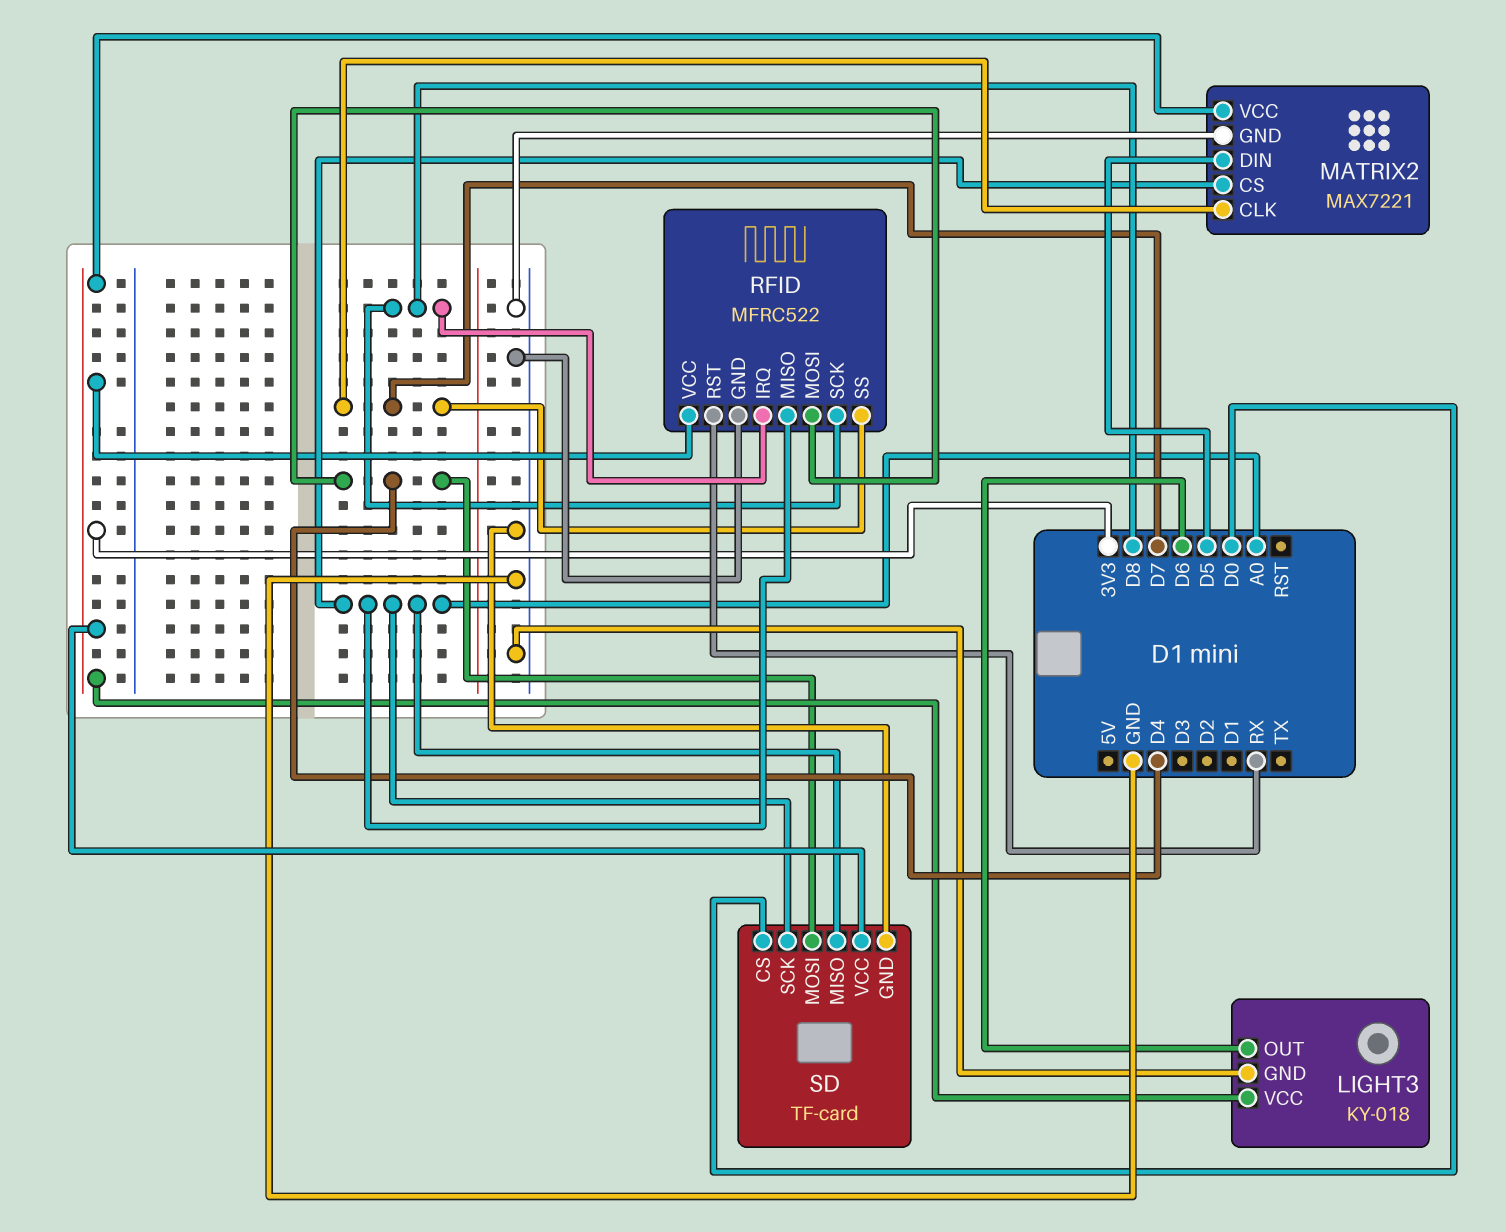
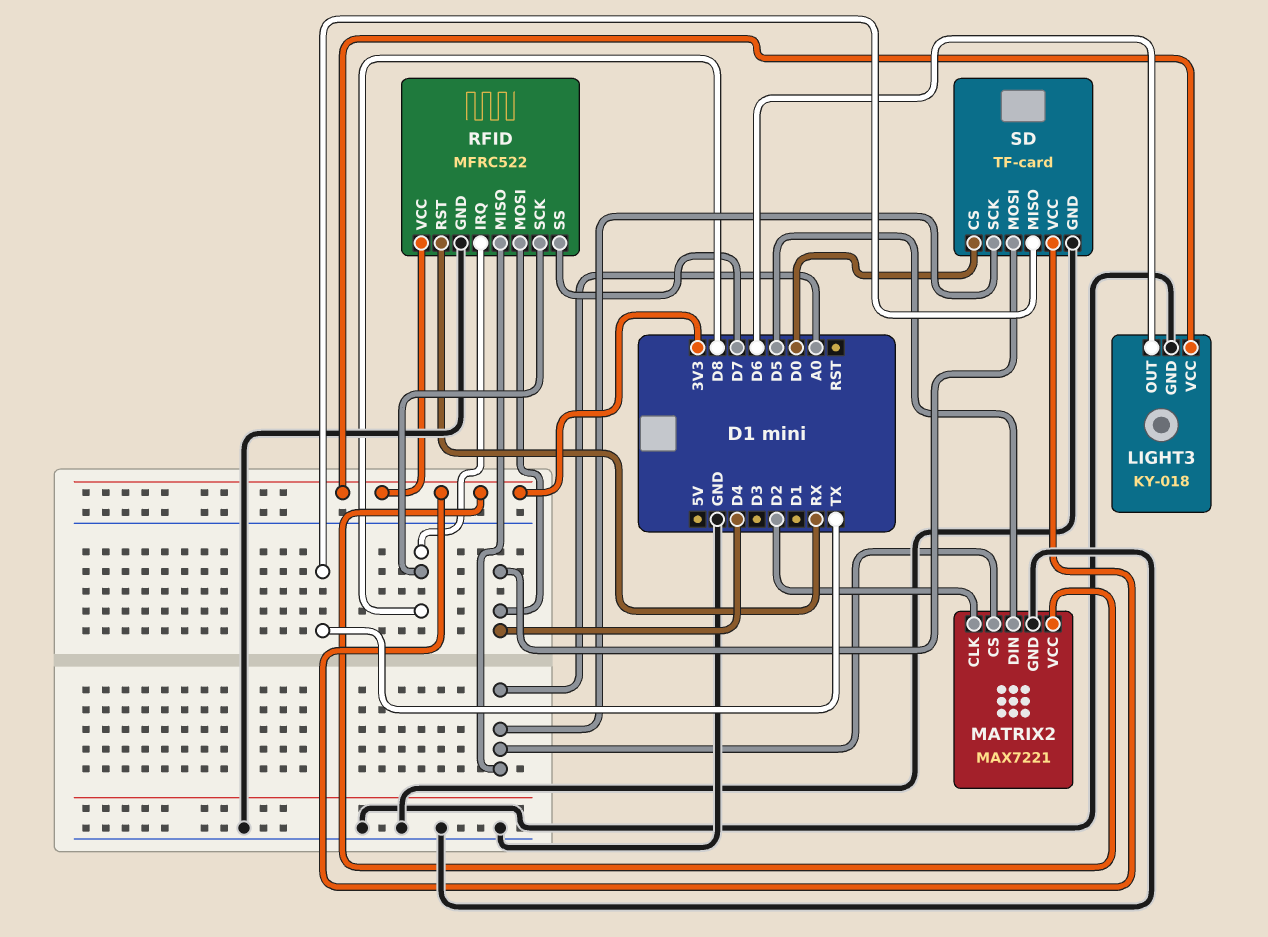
MATRIX2 pin CLK: D7 -> D2
SD pin MISO: A0 -> TX

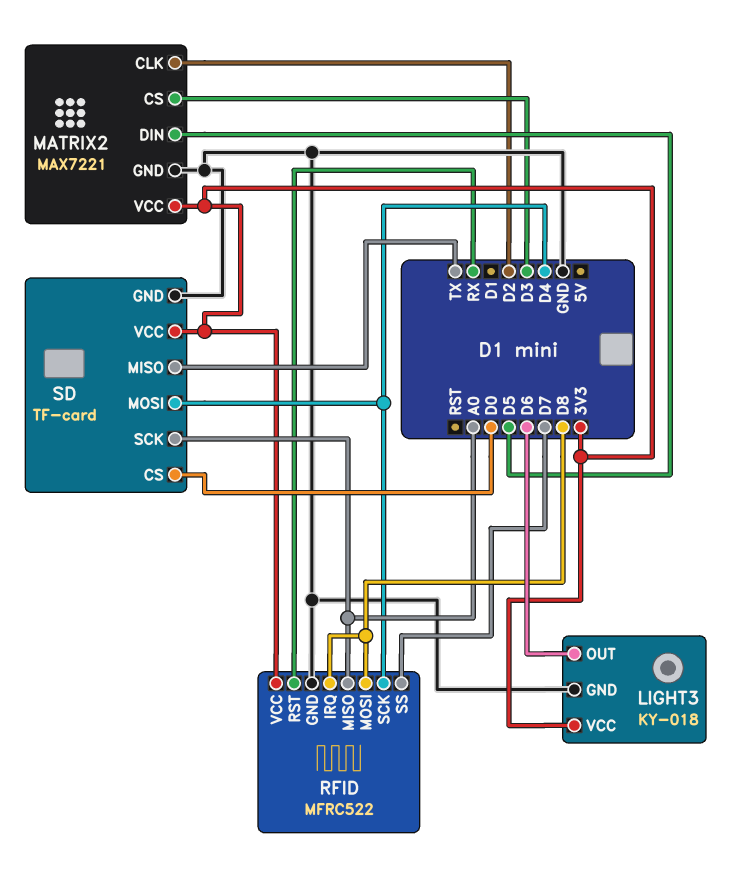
MATRIX2 pin CS: A0 -> D3
RFID pin MOSI: D4 -> D8
RFID pin SCK: D8 -> D4

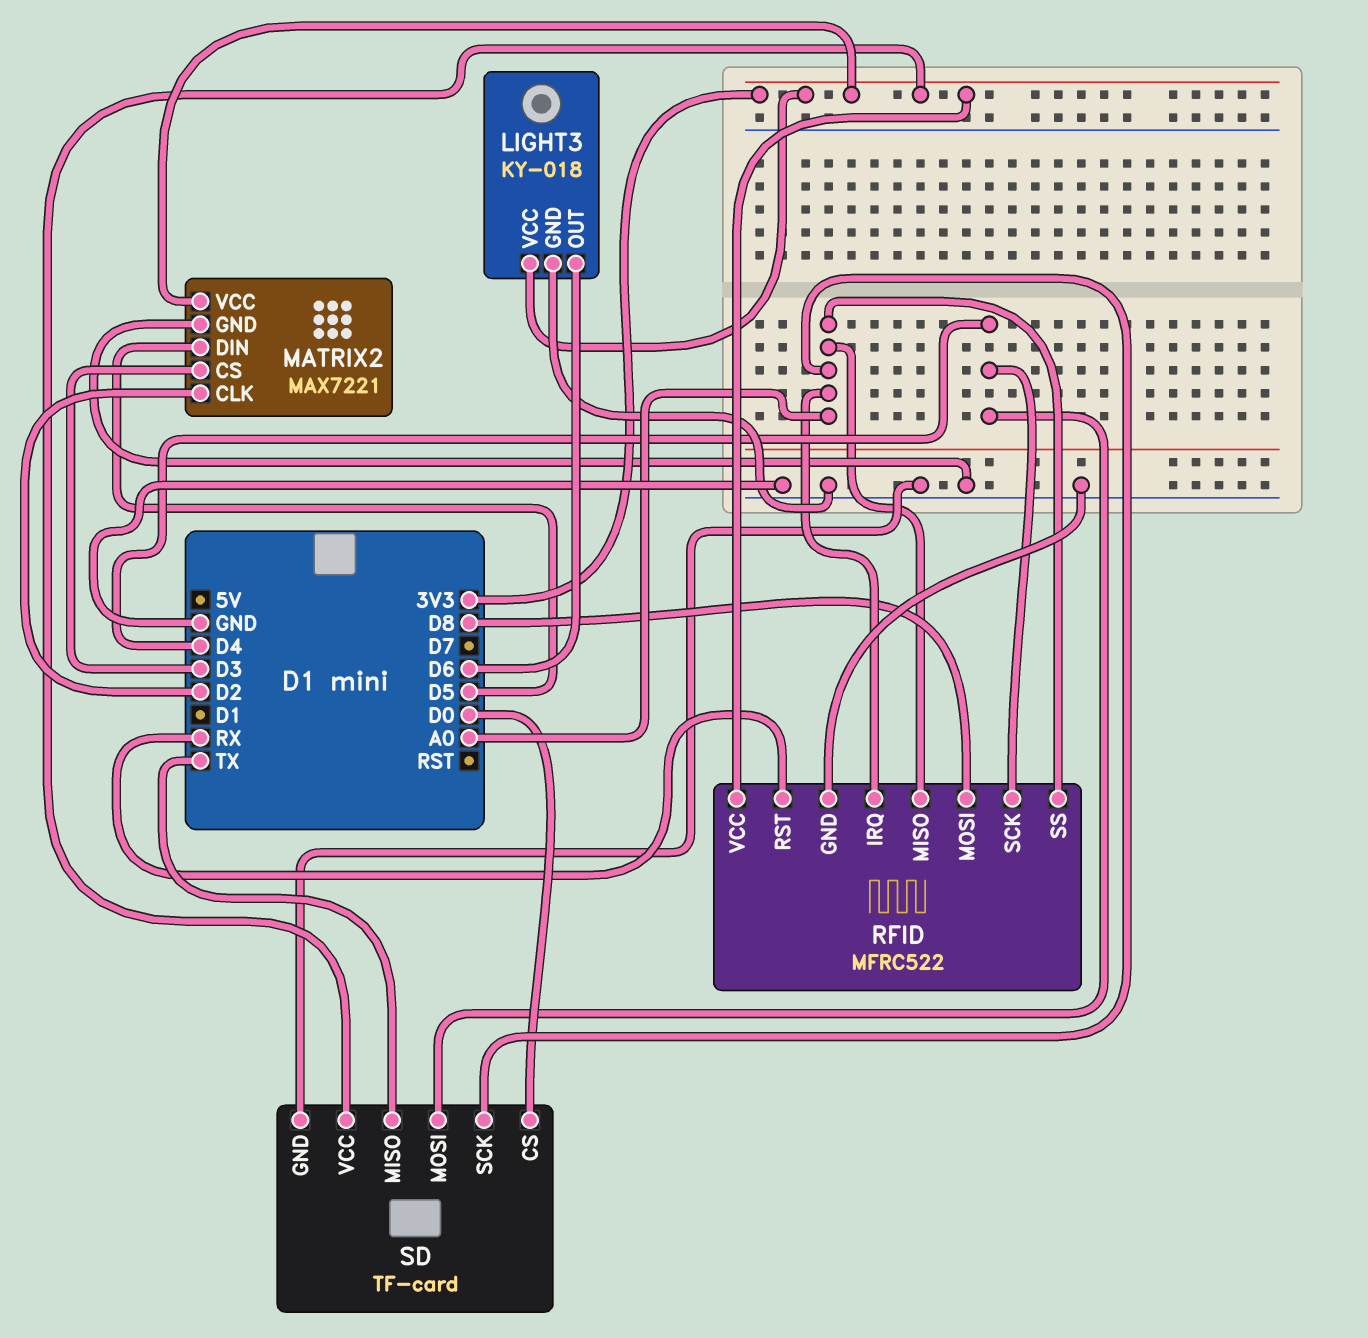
RFID pin IRQ: D8 -> A0
RFID pin SS: D7 -> A0

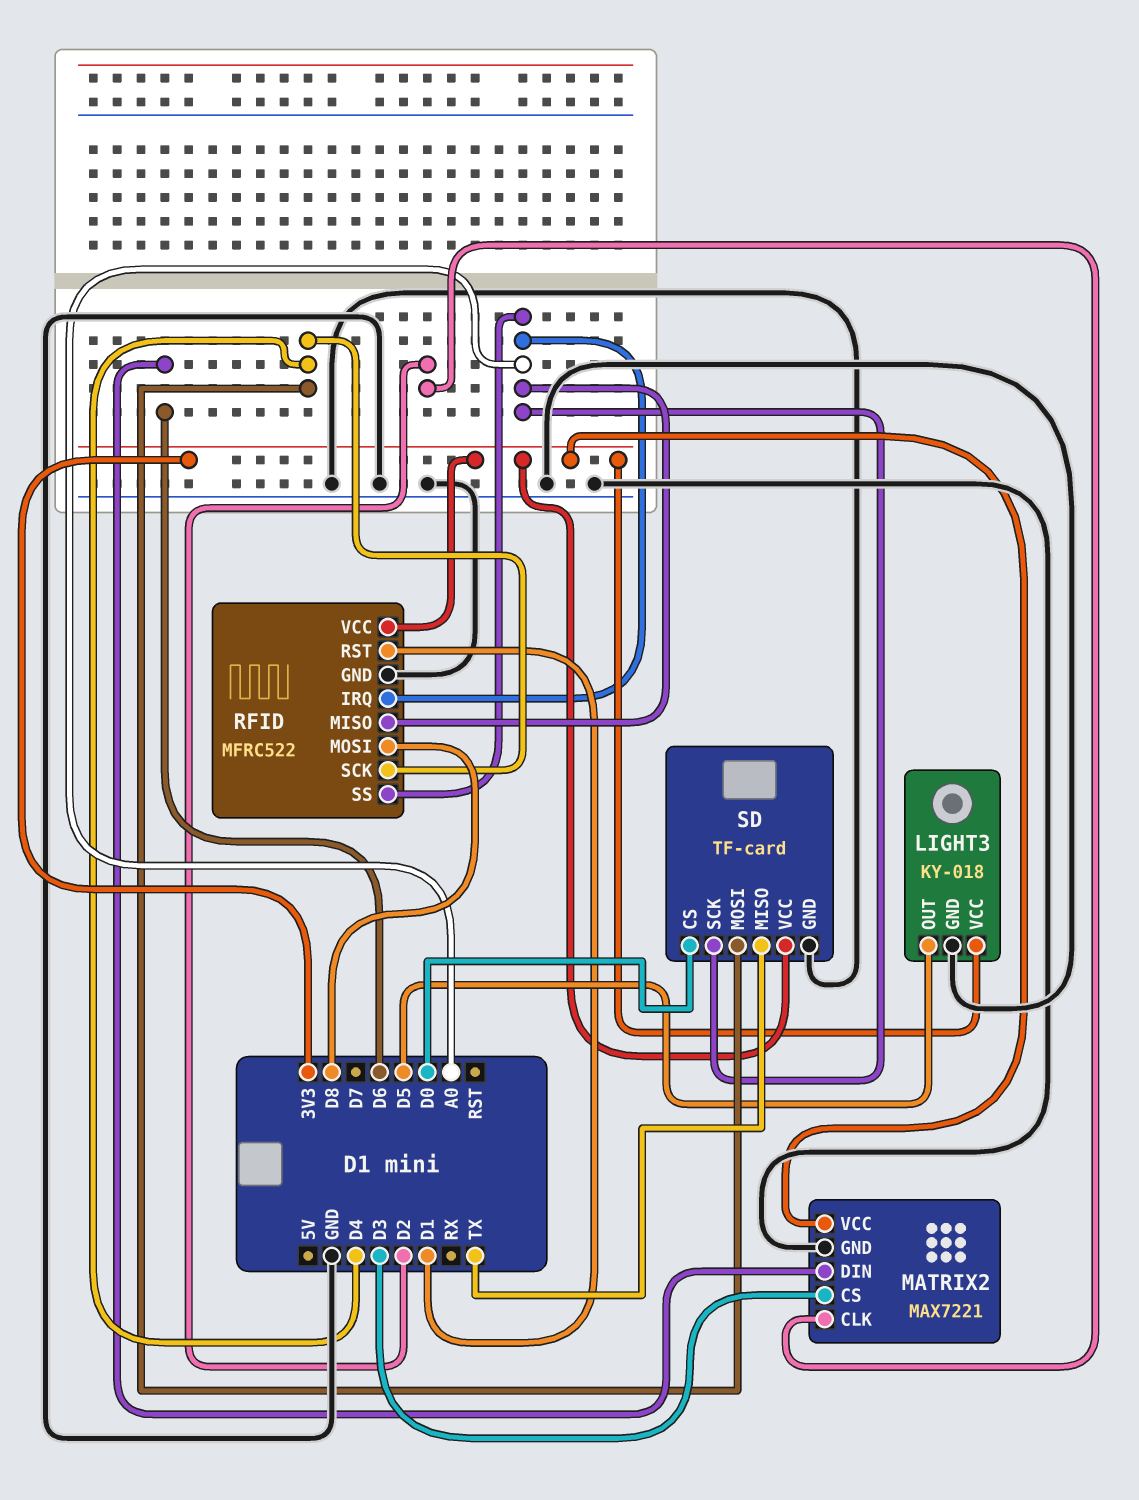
LIGHT3 pin OUT: D6 -> D5
MATRIX2 pin DIN: D5 -> D6
RFID pin RST: RX -> D1

